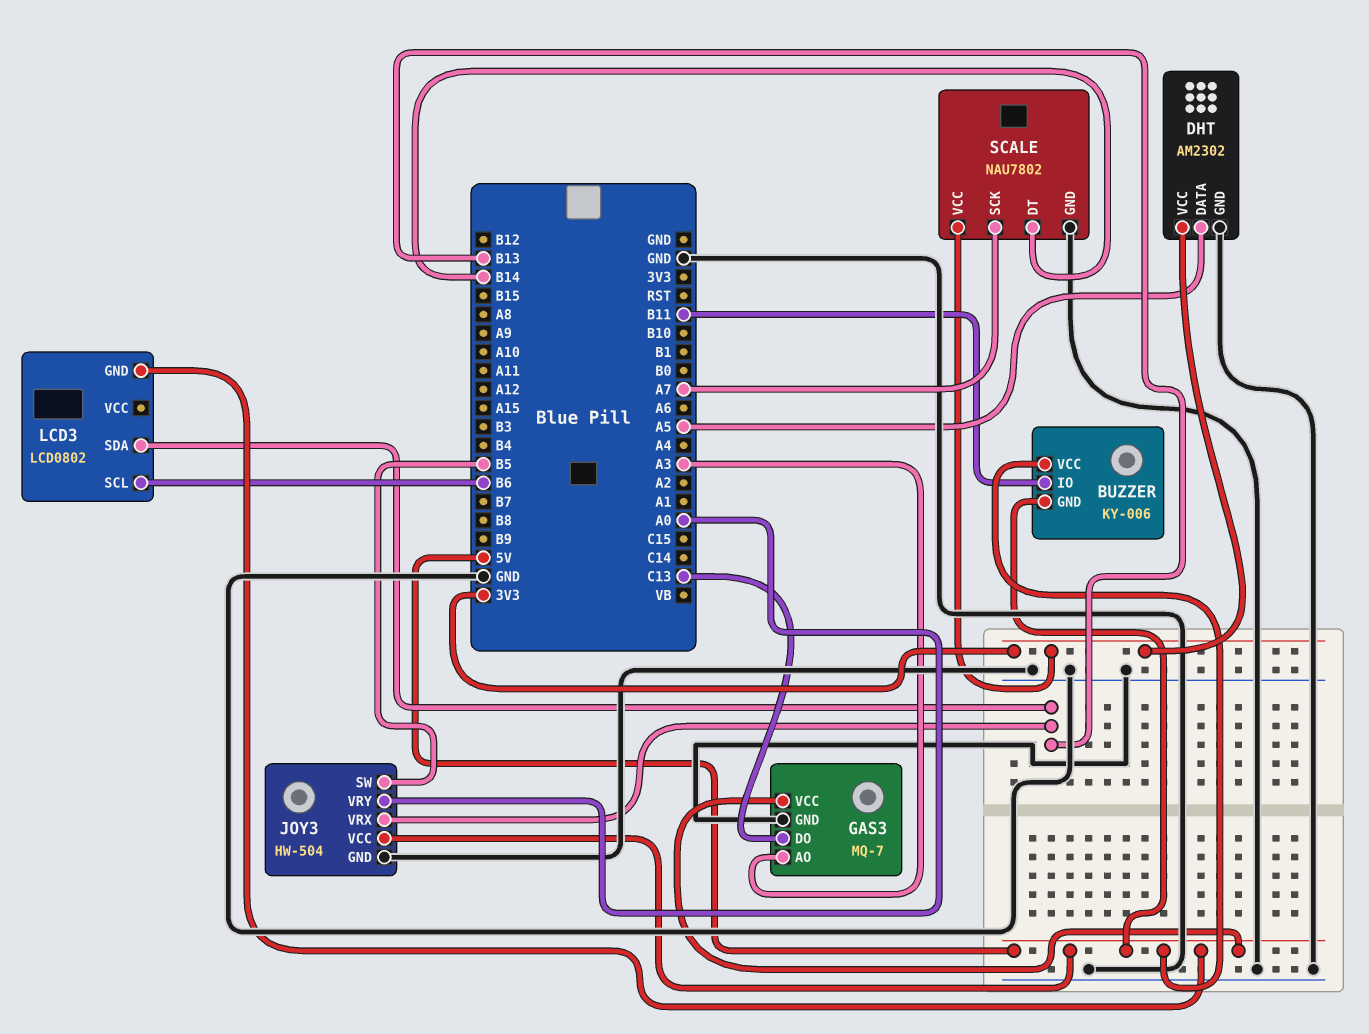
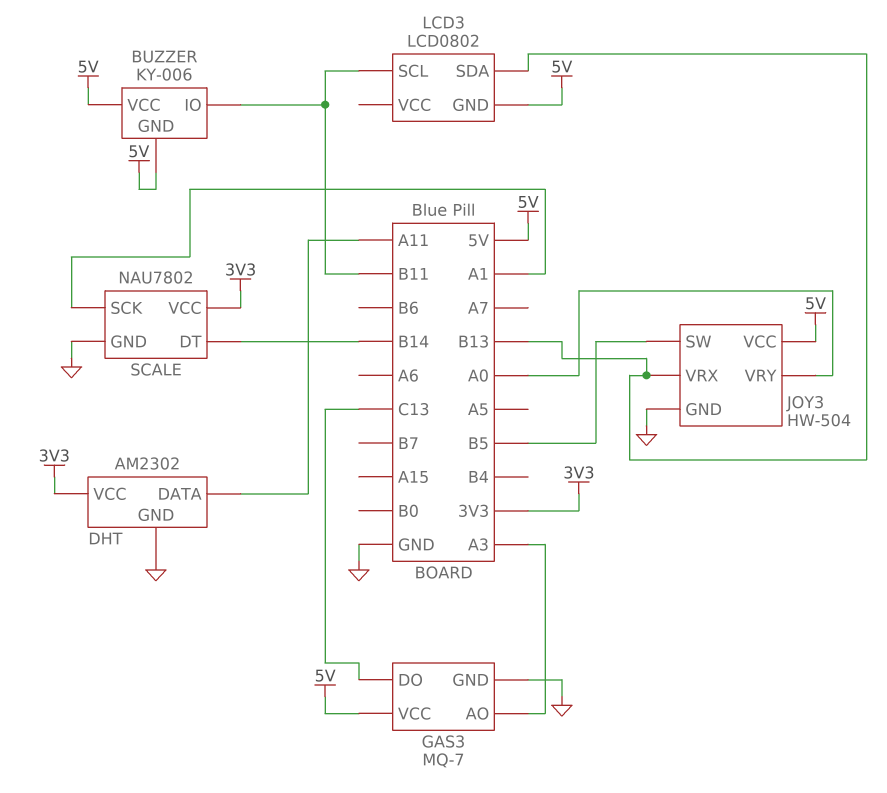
DHT pin DATA: A5 -> A11
LCD3 pin SCL: B6 -> B11
SCALE pin SCK: A7 -> A1

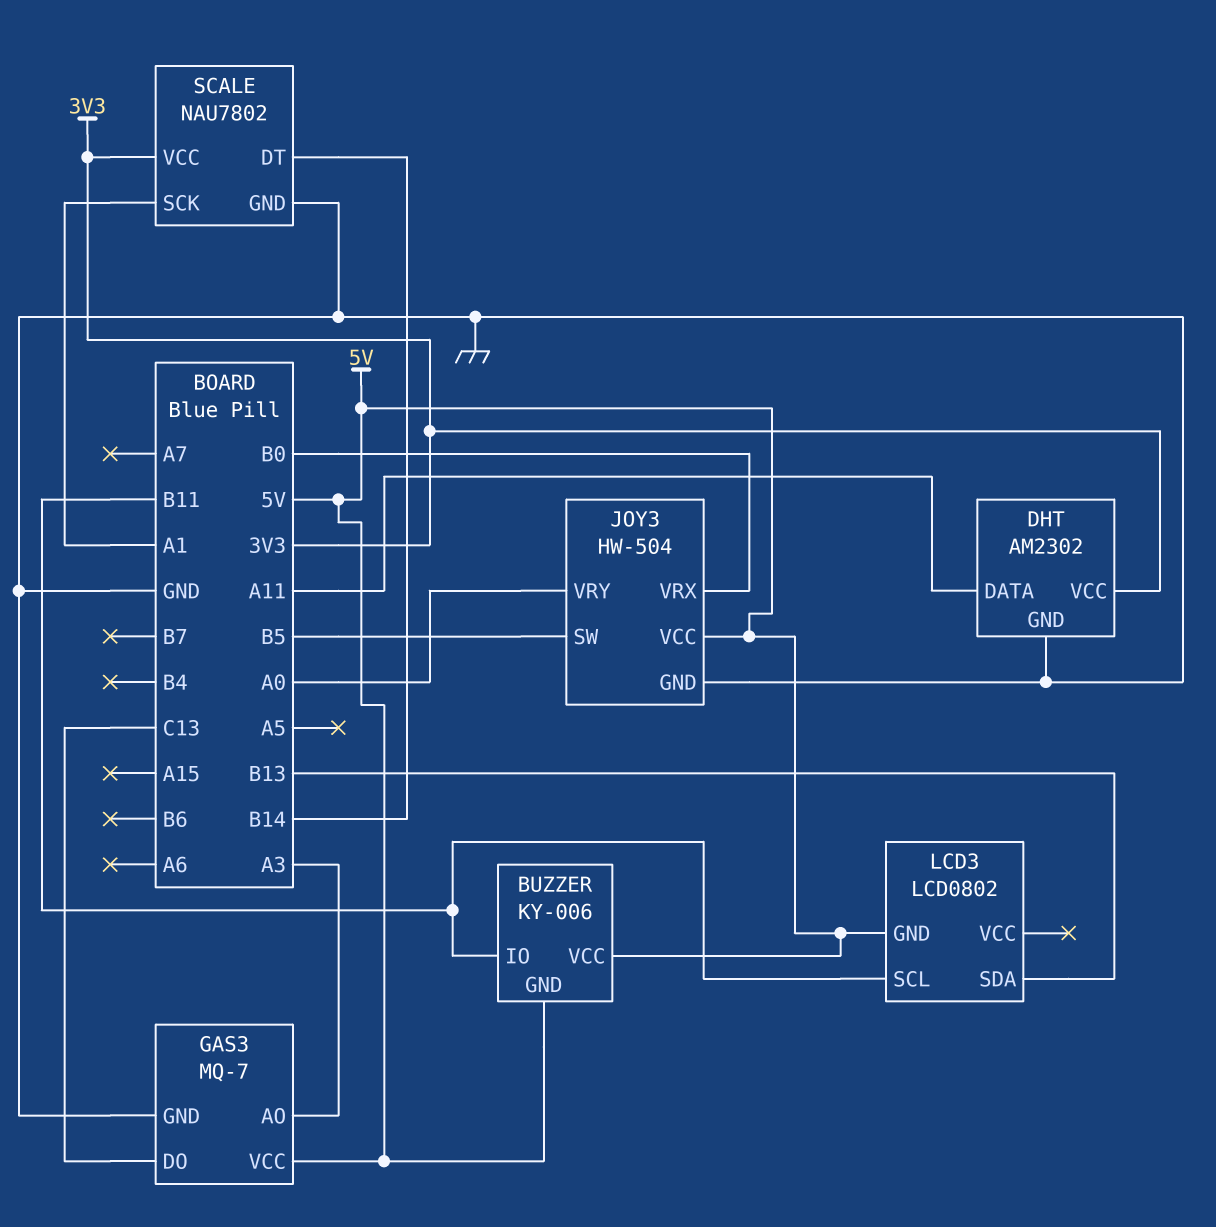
JOY3 pin VRX: B13 -> B0

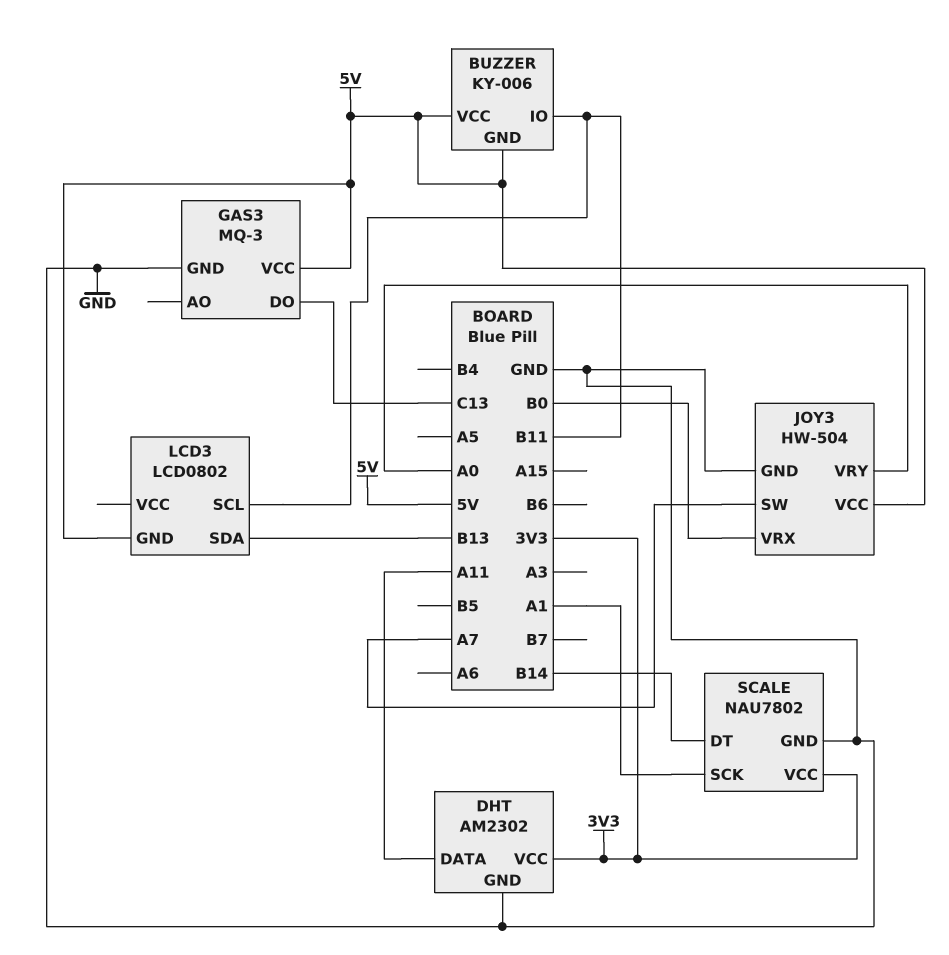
GAS3: MQ-7 -> MQ-3
GAS3 pin AO: A3 -> none
JOY3 pin SW: B5 -> A7

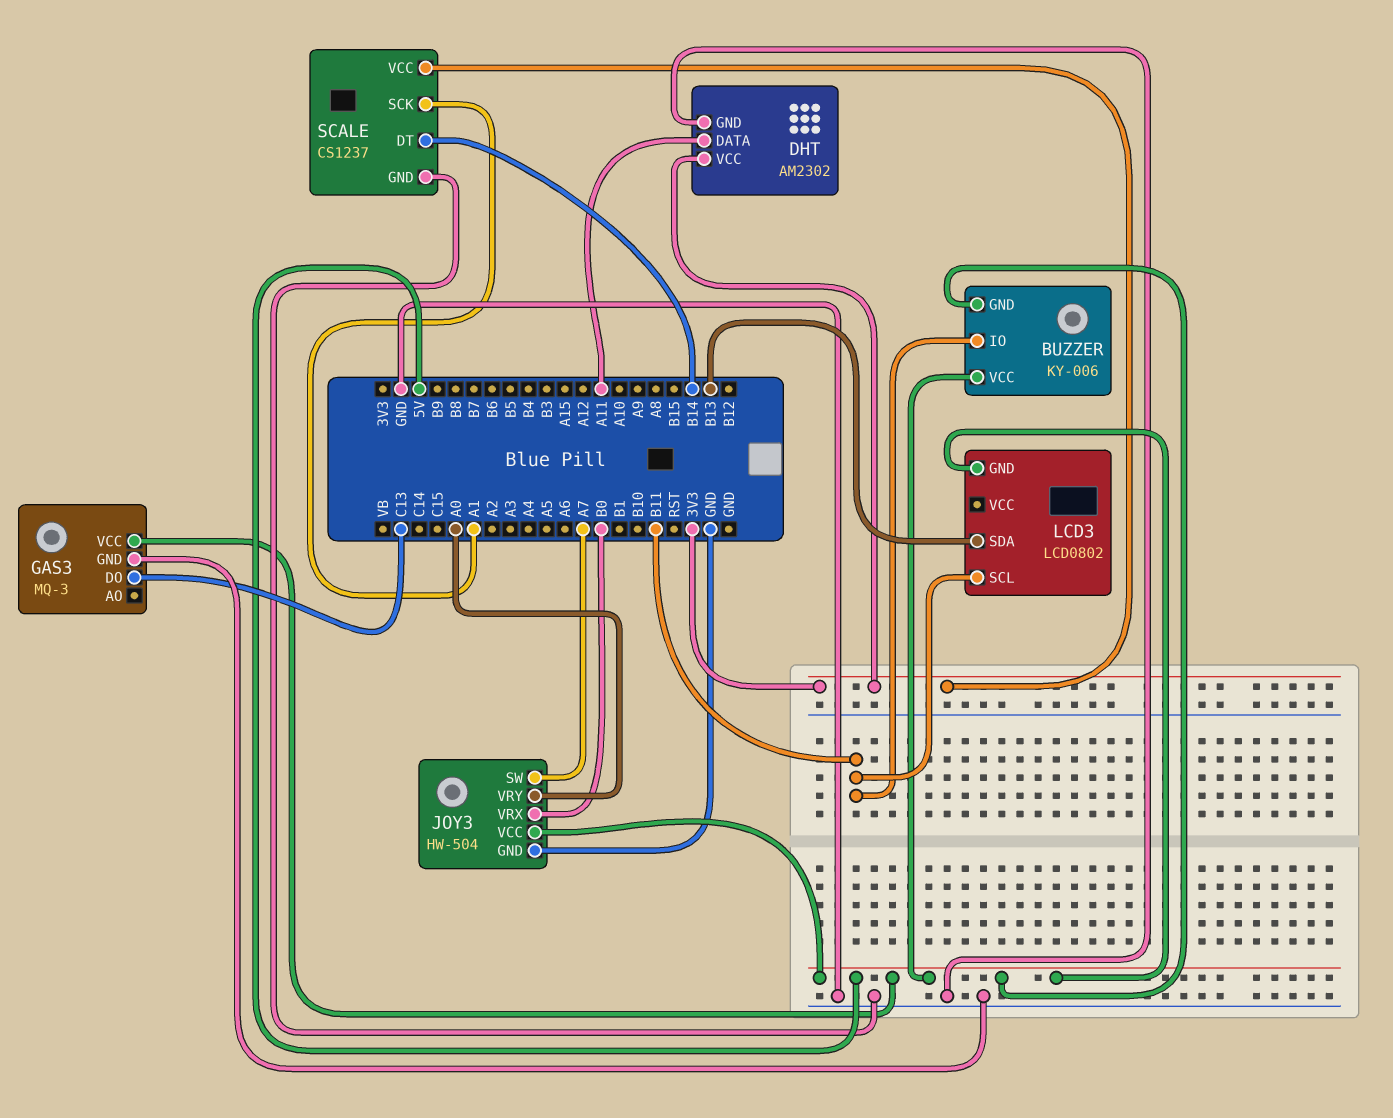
SCALE: NAU7802 -> CS1237

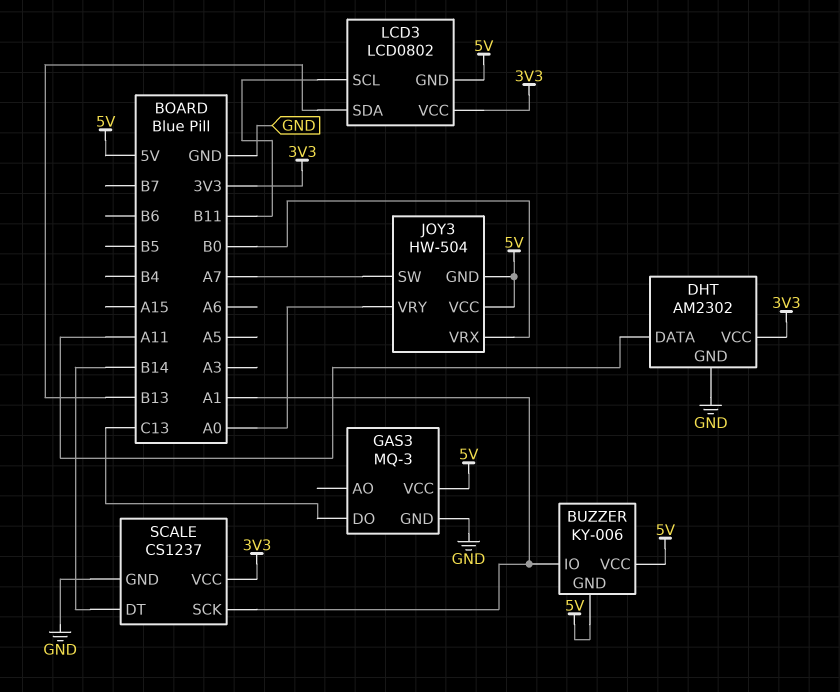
BUZZER pin IO: B11 -> A1
JOY3 pin GND: GND -> 5V
LCD3 pin VCC: none -> 3V3

